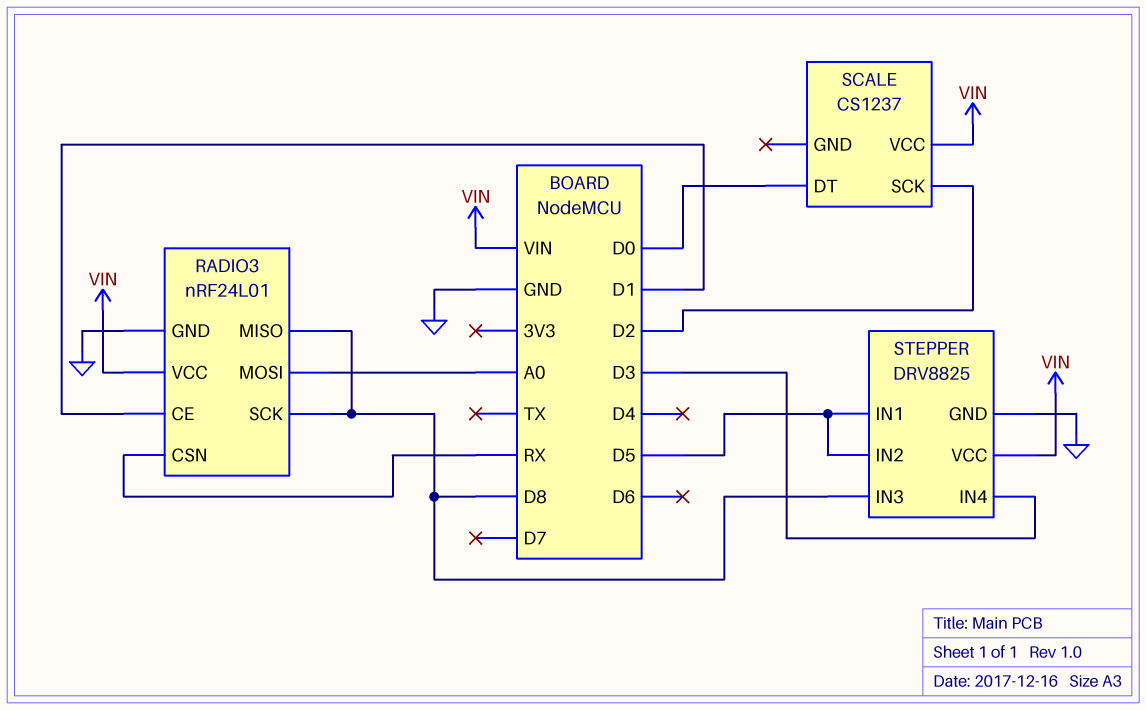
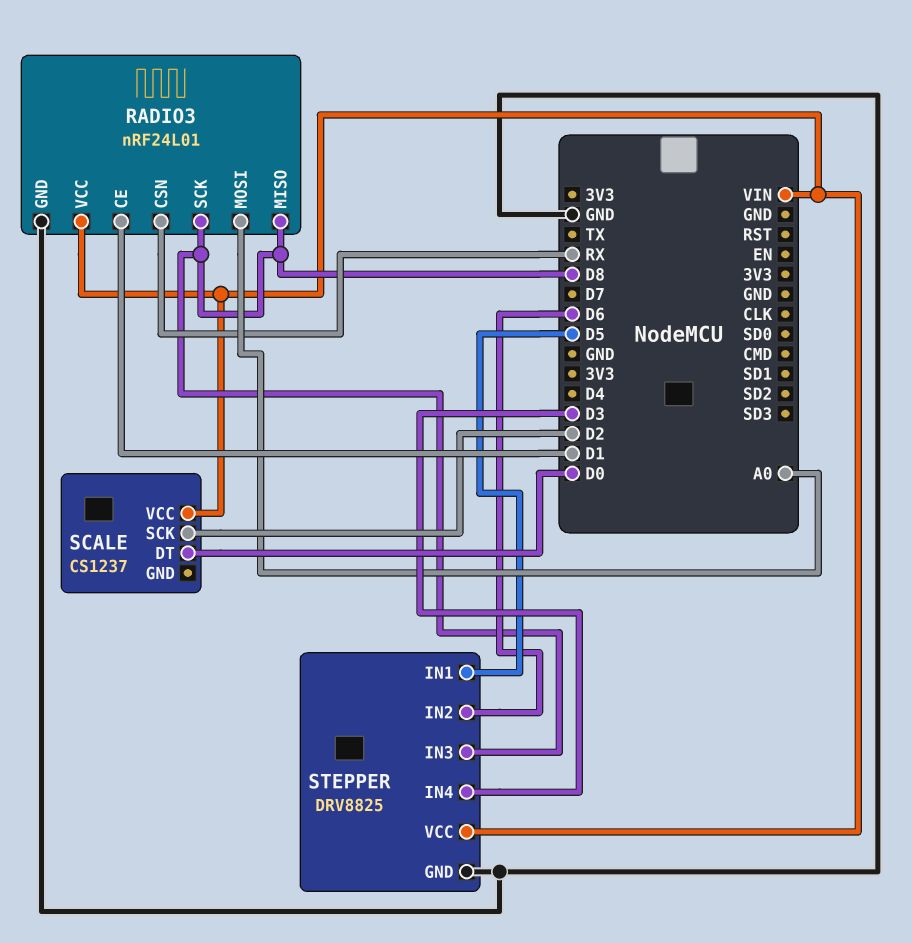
STEPPER pin IN2: D5 -> D6

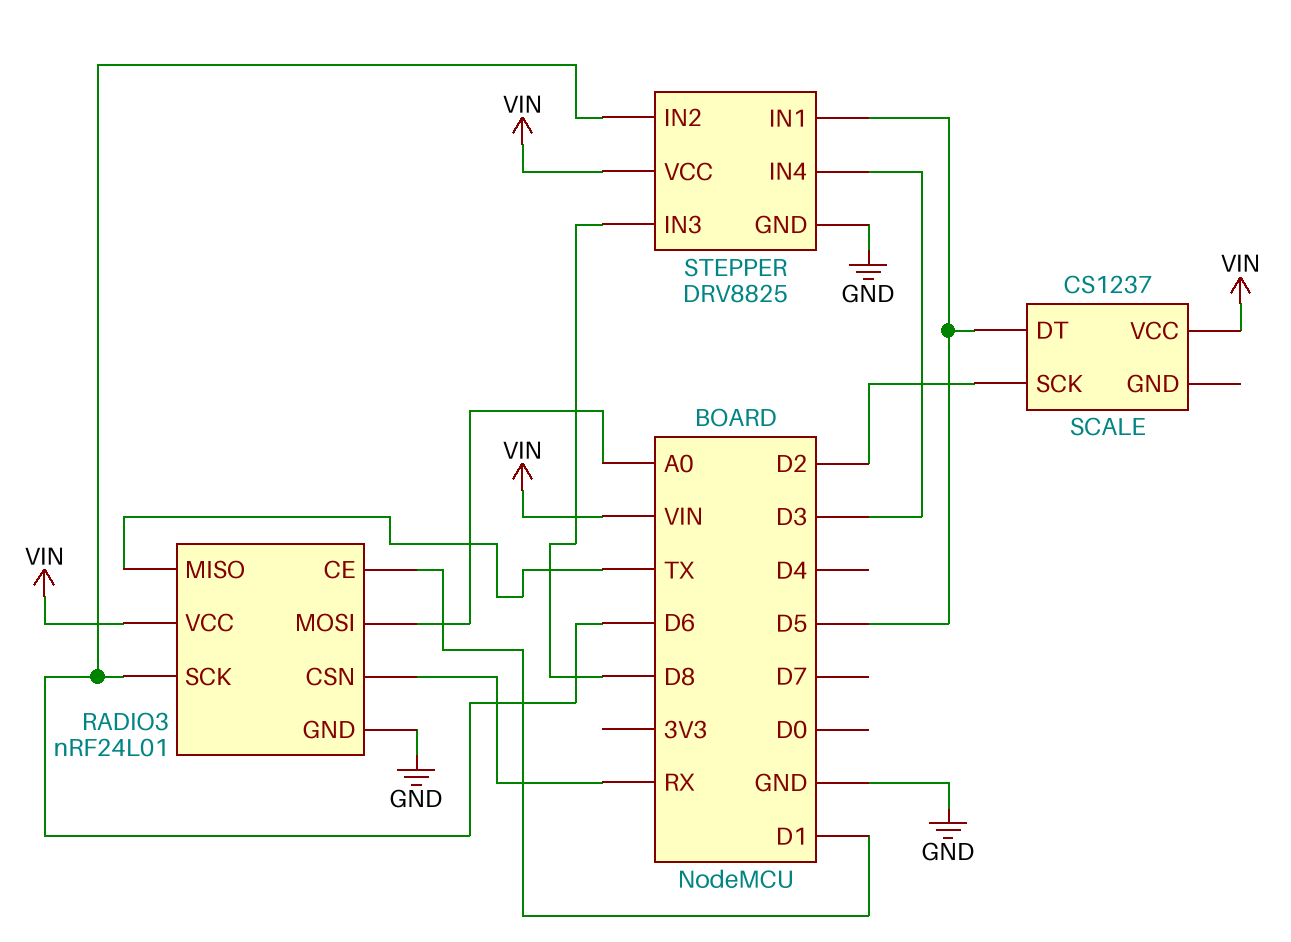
RADIO3 pin MISO: D8 -> TX
RADIO3 pin SCK: D8 -> D6
SCALE pin DT: D0 -> D5

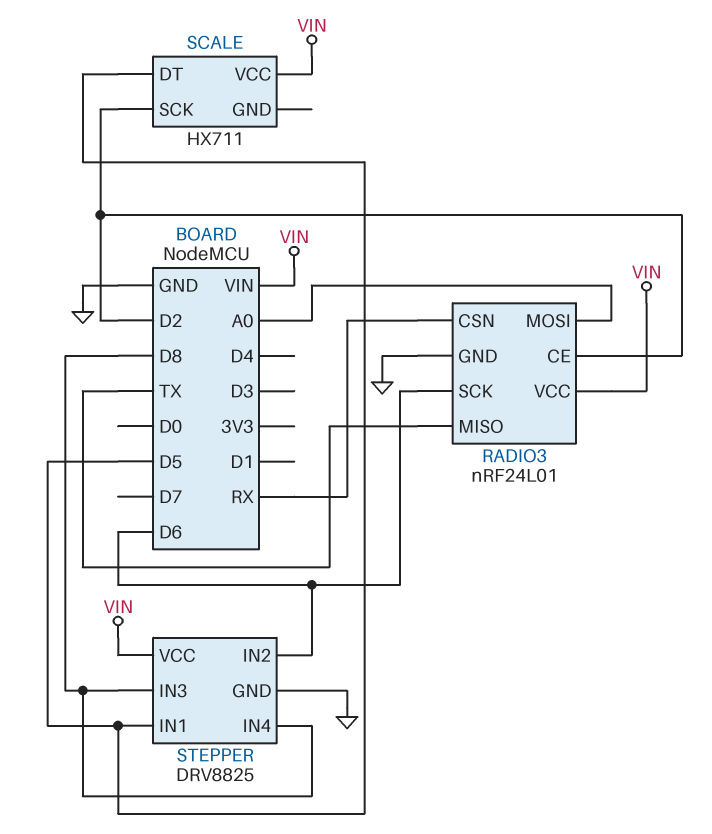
RADIO3 pin CE: D1 -> D2
SCALE: CS1237 -> HX711
STEPPER pin IN4: D3 -> D8

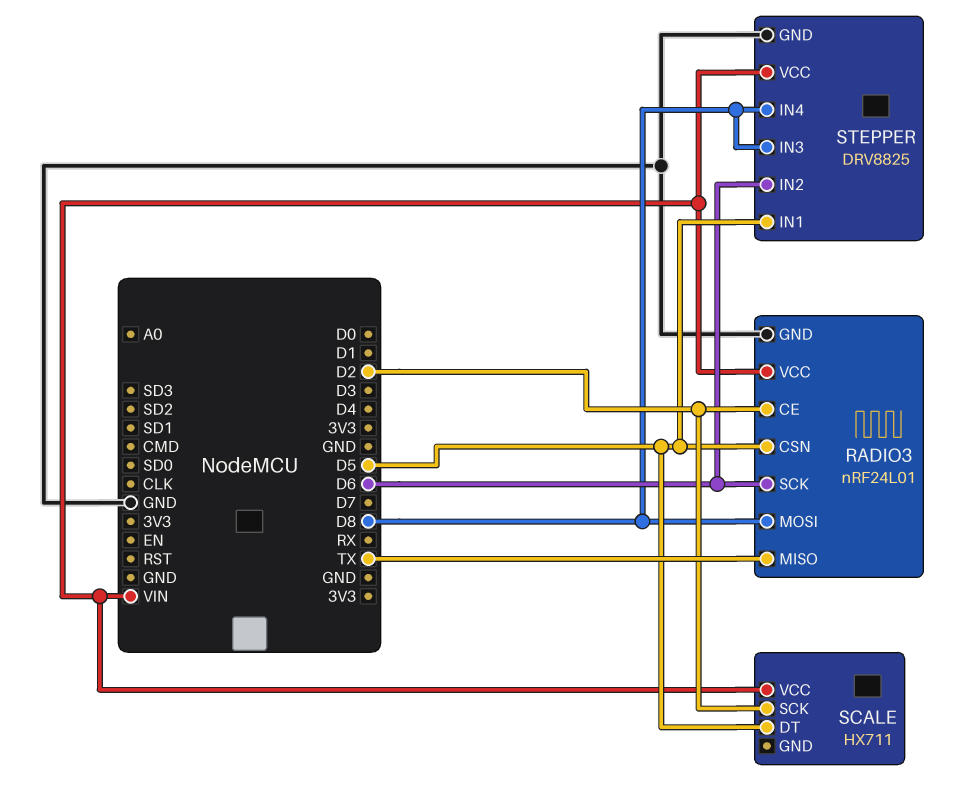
RADIO3 pin CSN: RX -> D5
RADIO3 pin MOSI: A0 -> D8

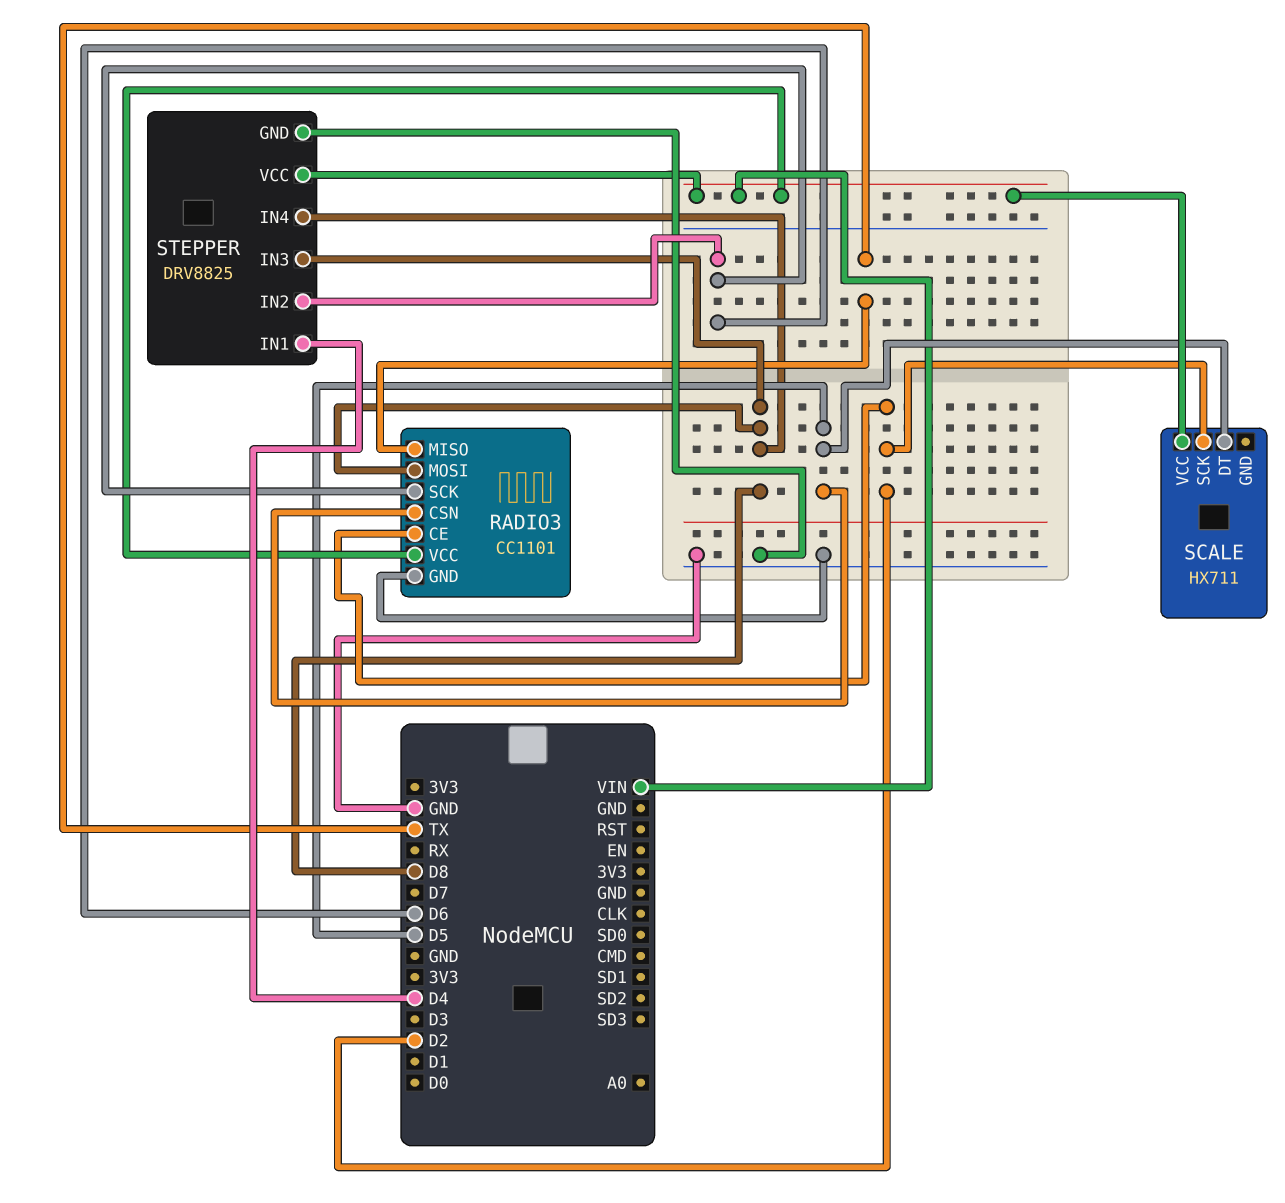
RADIO3: nRF24L01 -> CC1101
STEPPER pin IN1: D5 -> D4

